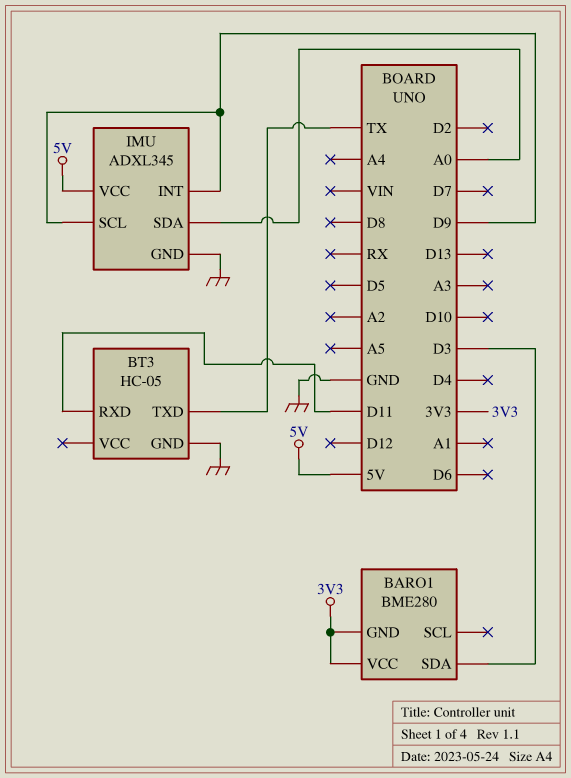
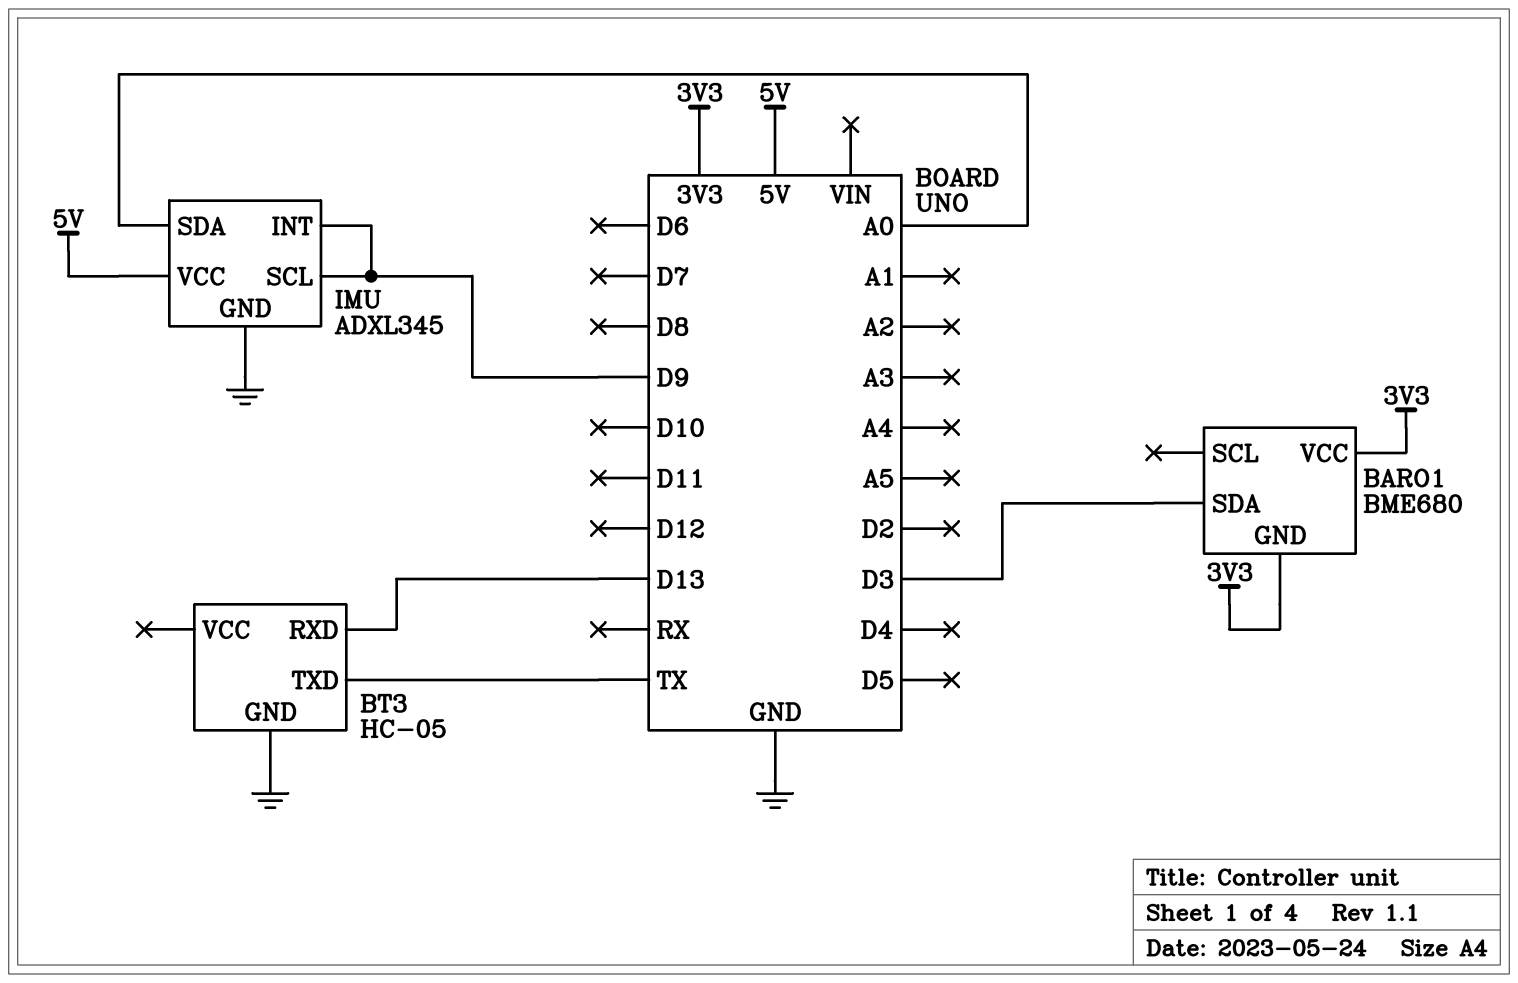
BARO1: BME280 -> BME680
BT3 pin RXD: D11 -> D13

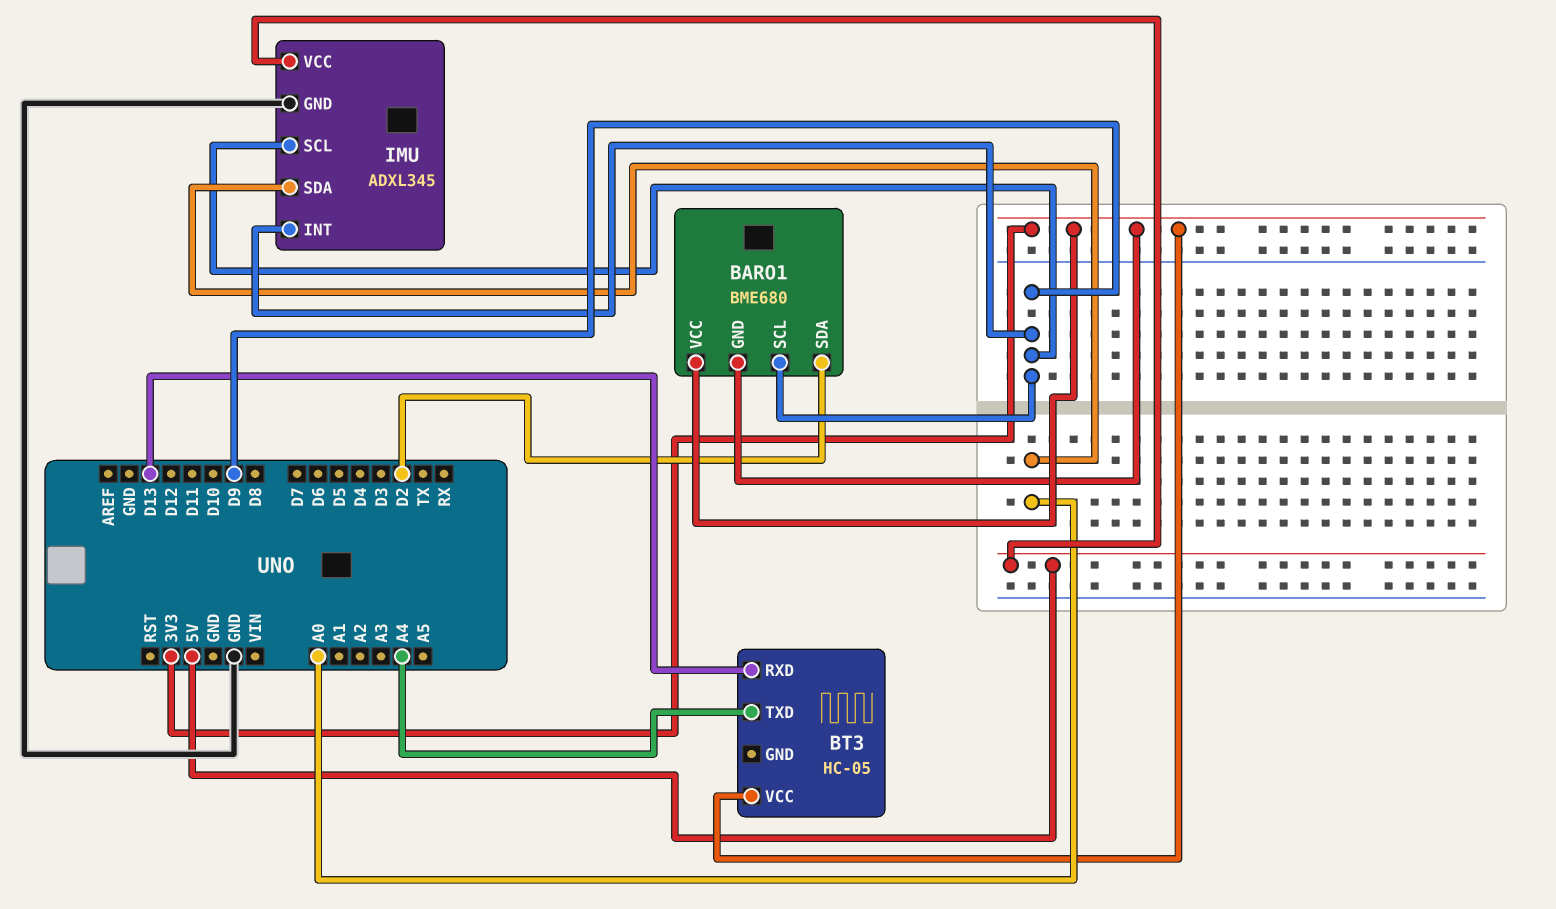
BARO1 pin SCL: none -> D9
BARO1 pin SDA: D3 -> D2
BT3 pin GND: GND -> none
BT3 pin TXD: TX -> A4
BT3 pin VCC: none -> 3V3

